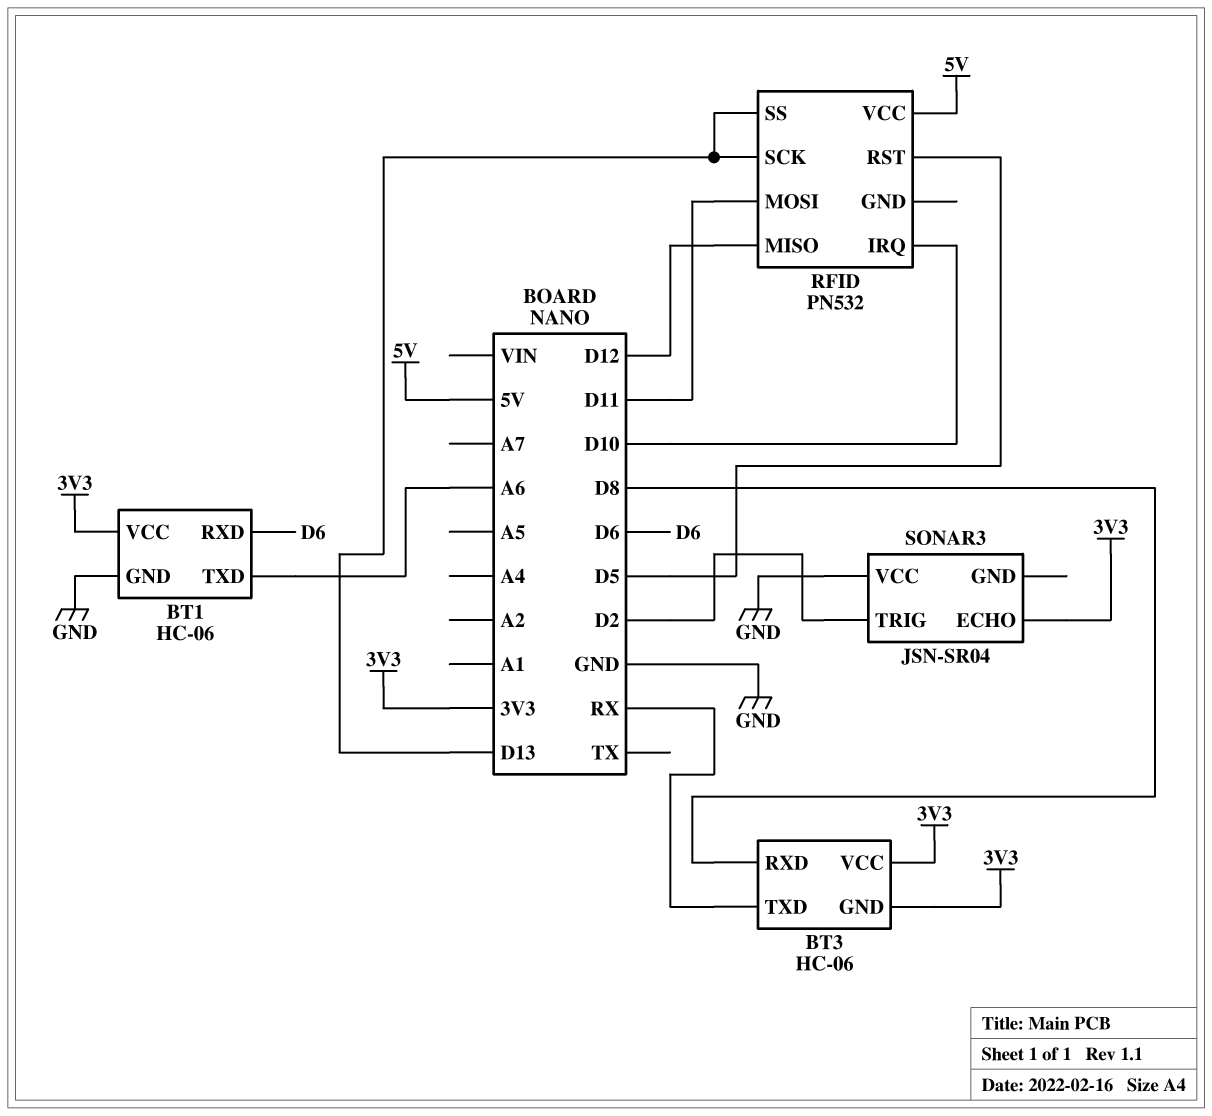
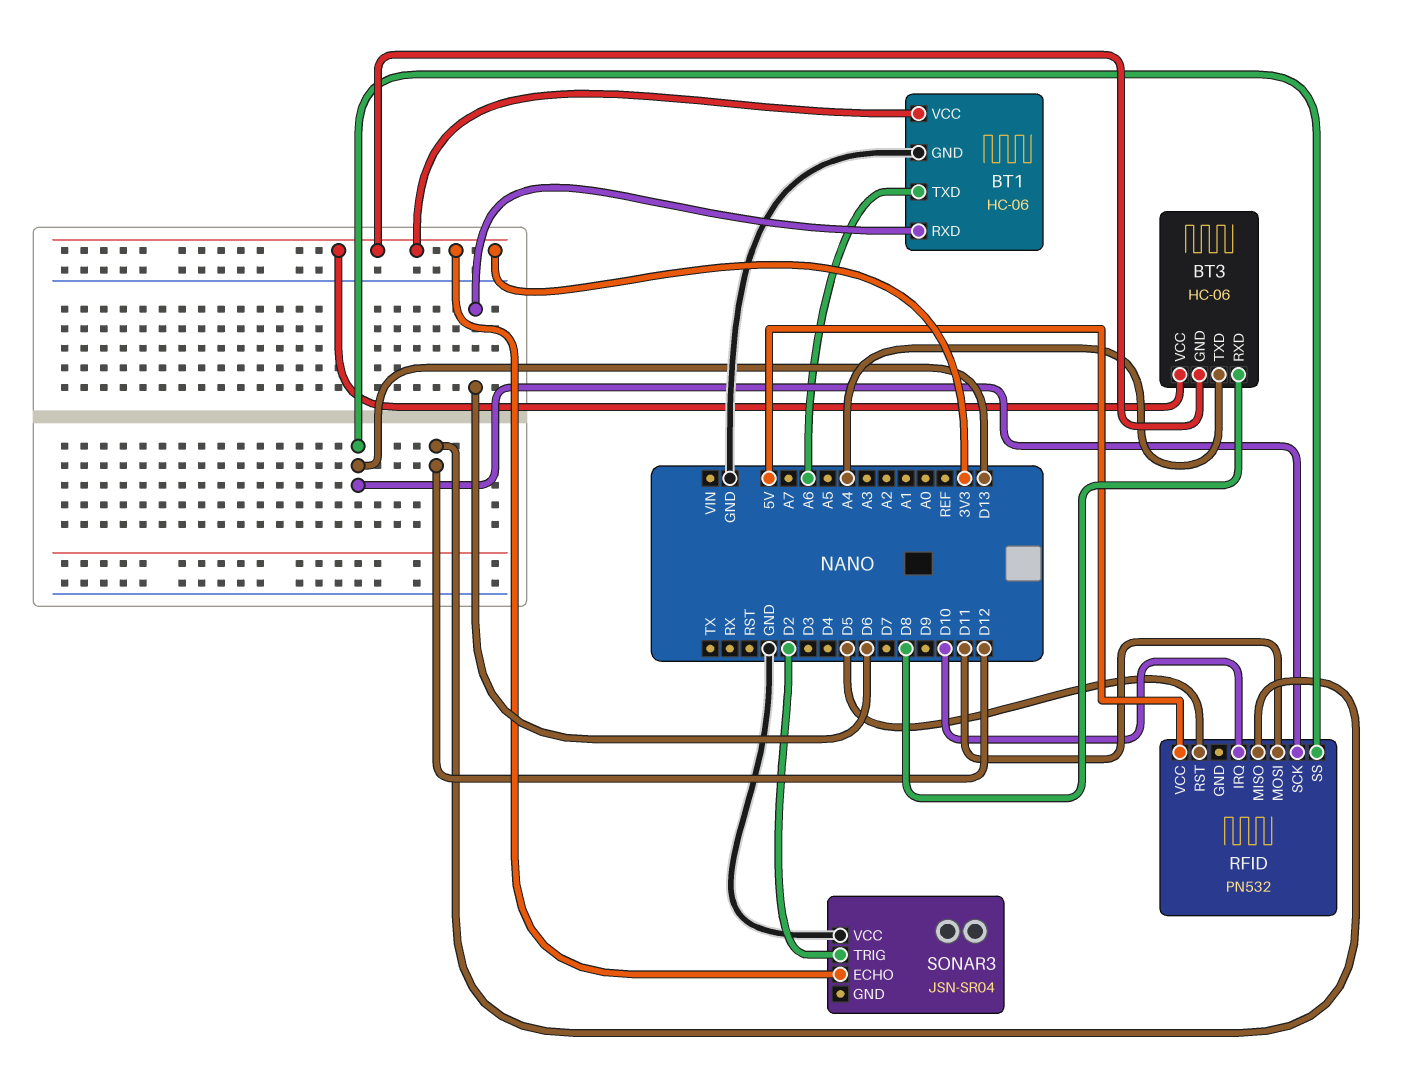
BT3 pin TXD: RX -> A4

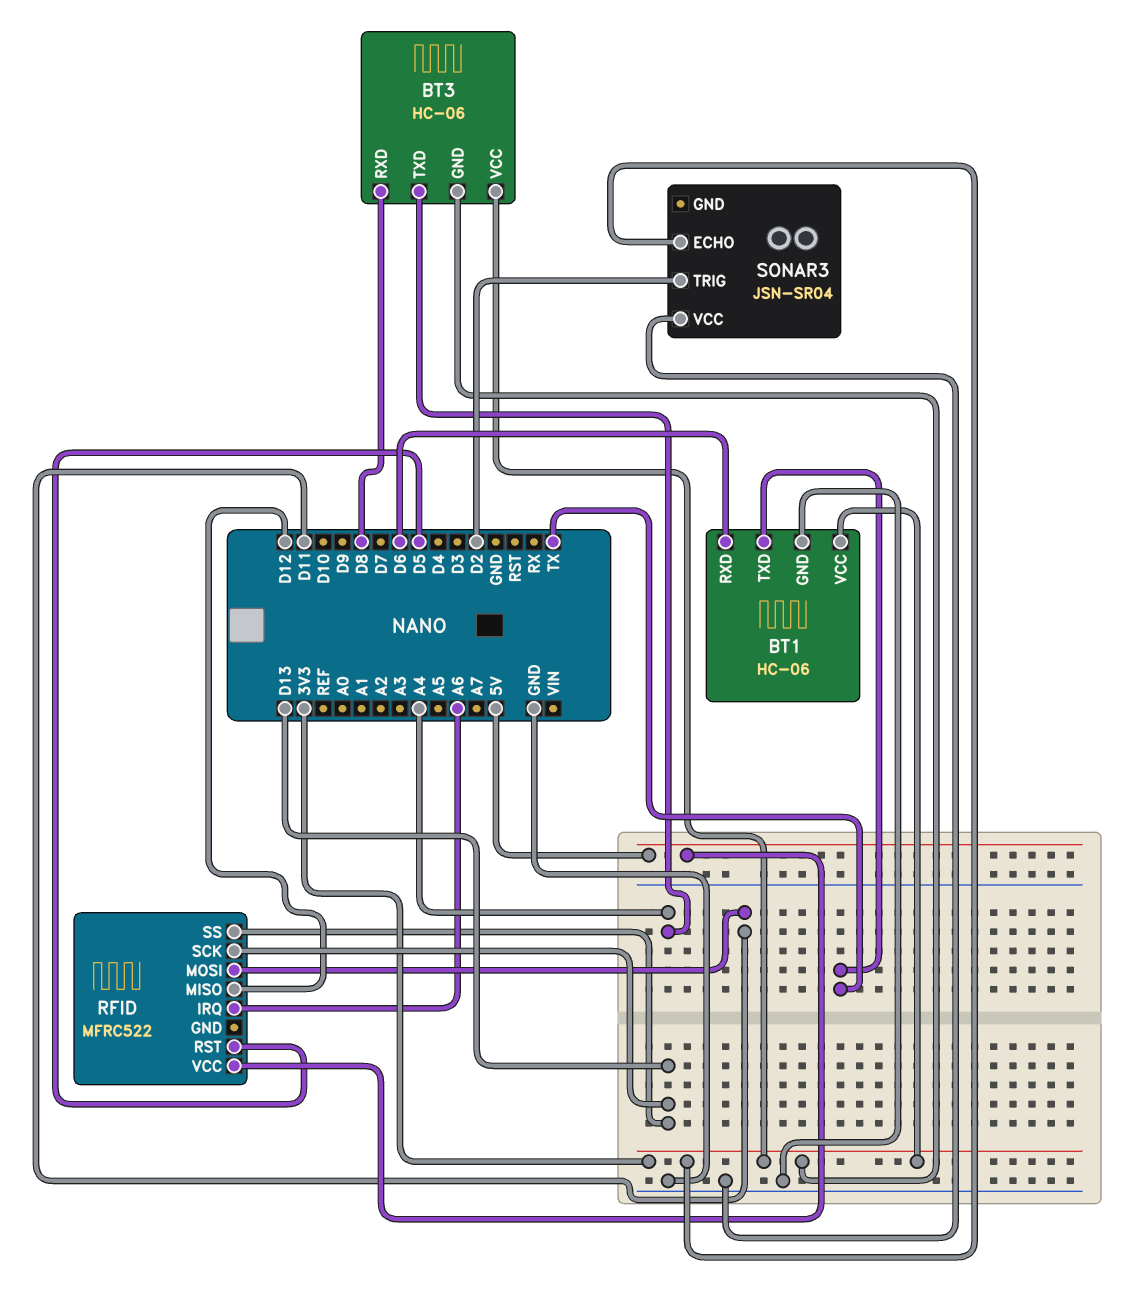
BT1 pin TXD: A6 -> TX
RFID: PN532 -> MFRC522
RFID pin IRQ: D10 -> A6

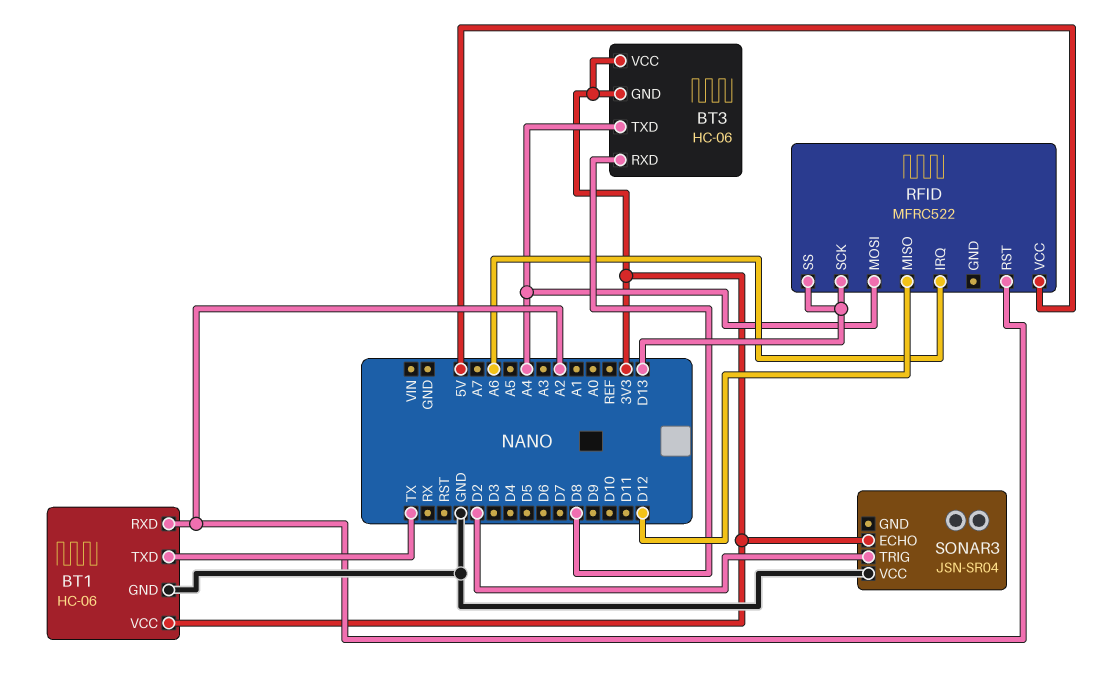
BT1 pin RXD: D6 -> A2
RFID pin MOSI: D11 -> A4
RFID pin RST: D5 -> A2

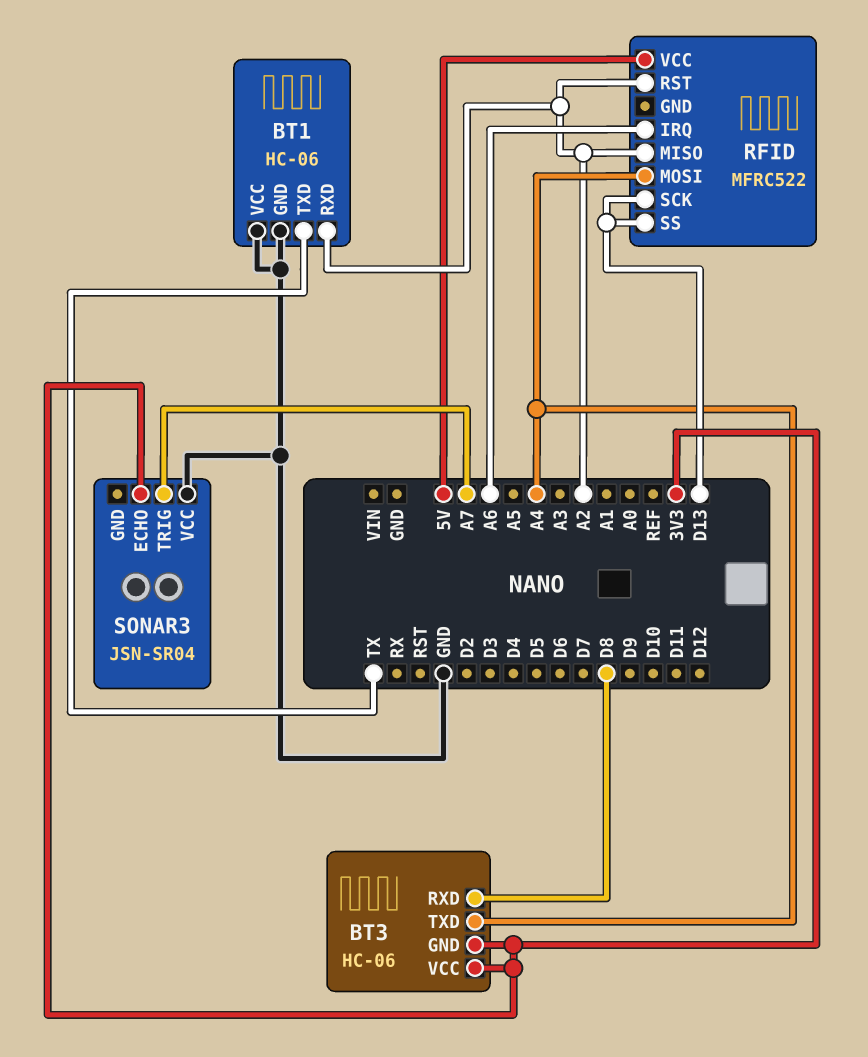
BT1 pin VCC: 3V3 -> GND
RFID pin MISO: D12 -> A2
SONAR3 pin TRIG: D2 -> A7

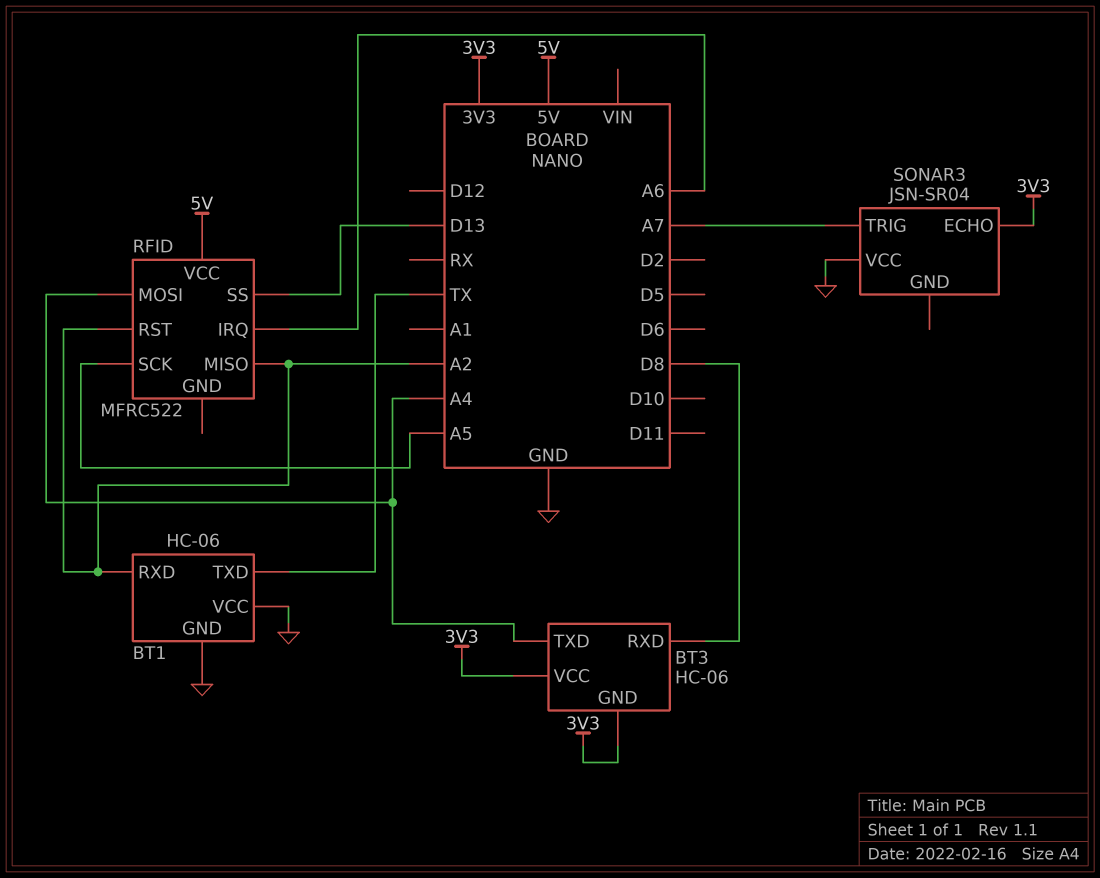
RFID pin SCK: D13 -> A5

